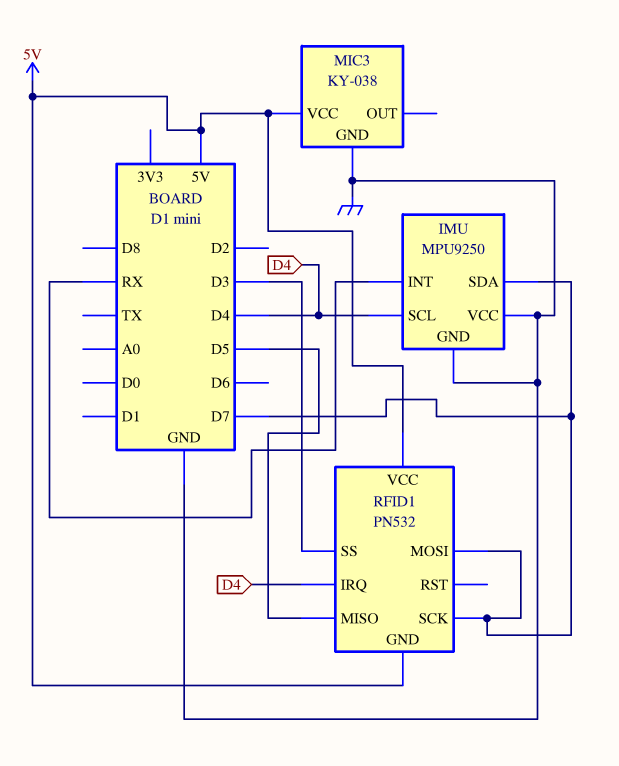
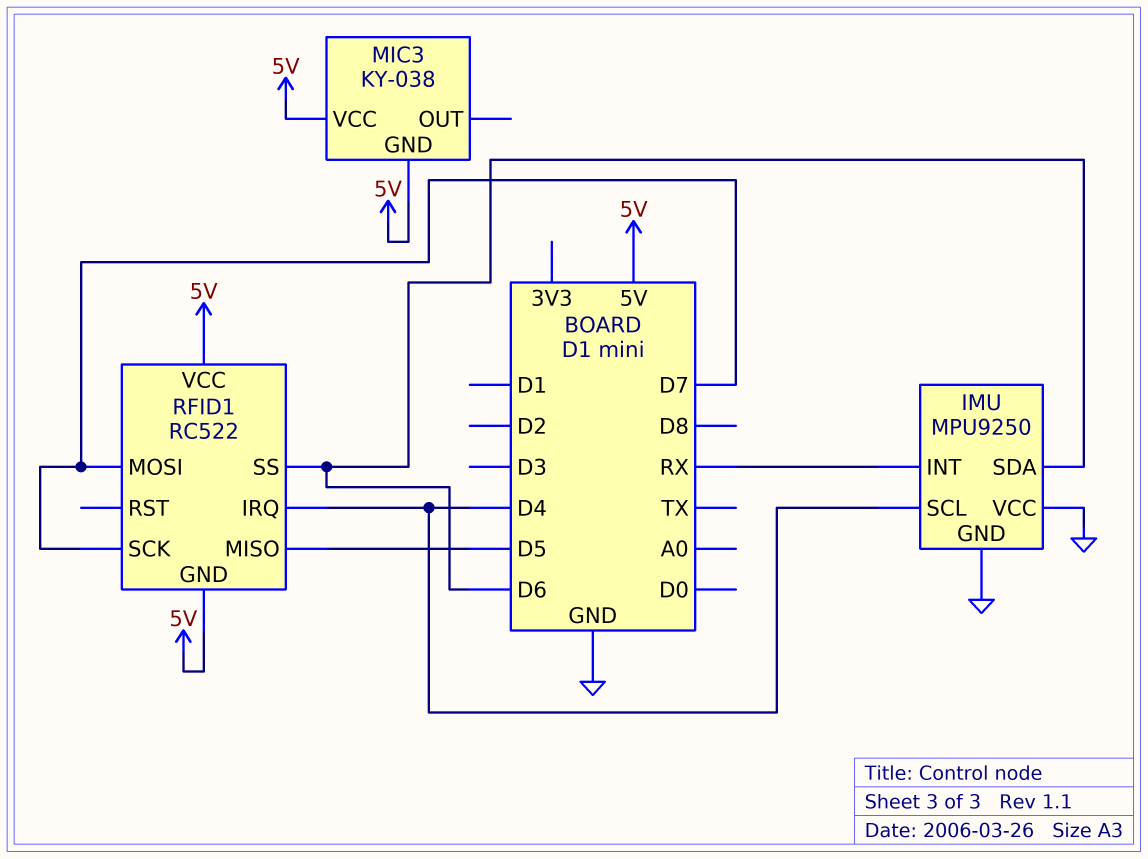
IMU pin SDA: D7 -> D6
MIC3 pin GND: GND -> 5V
RFID1: PN532 -> RC522
RFID1 pin SS: D3 -> D6

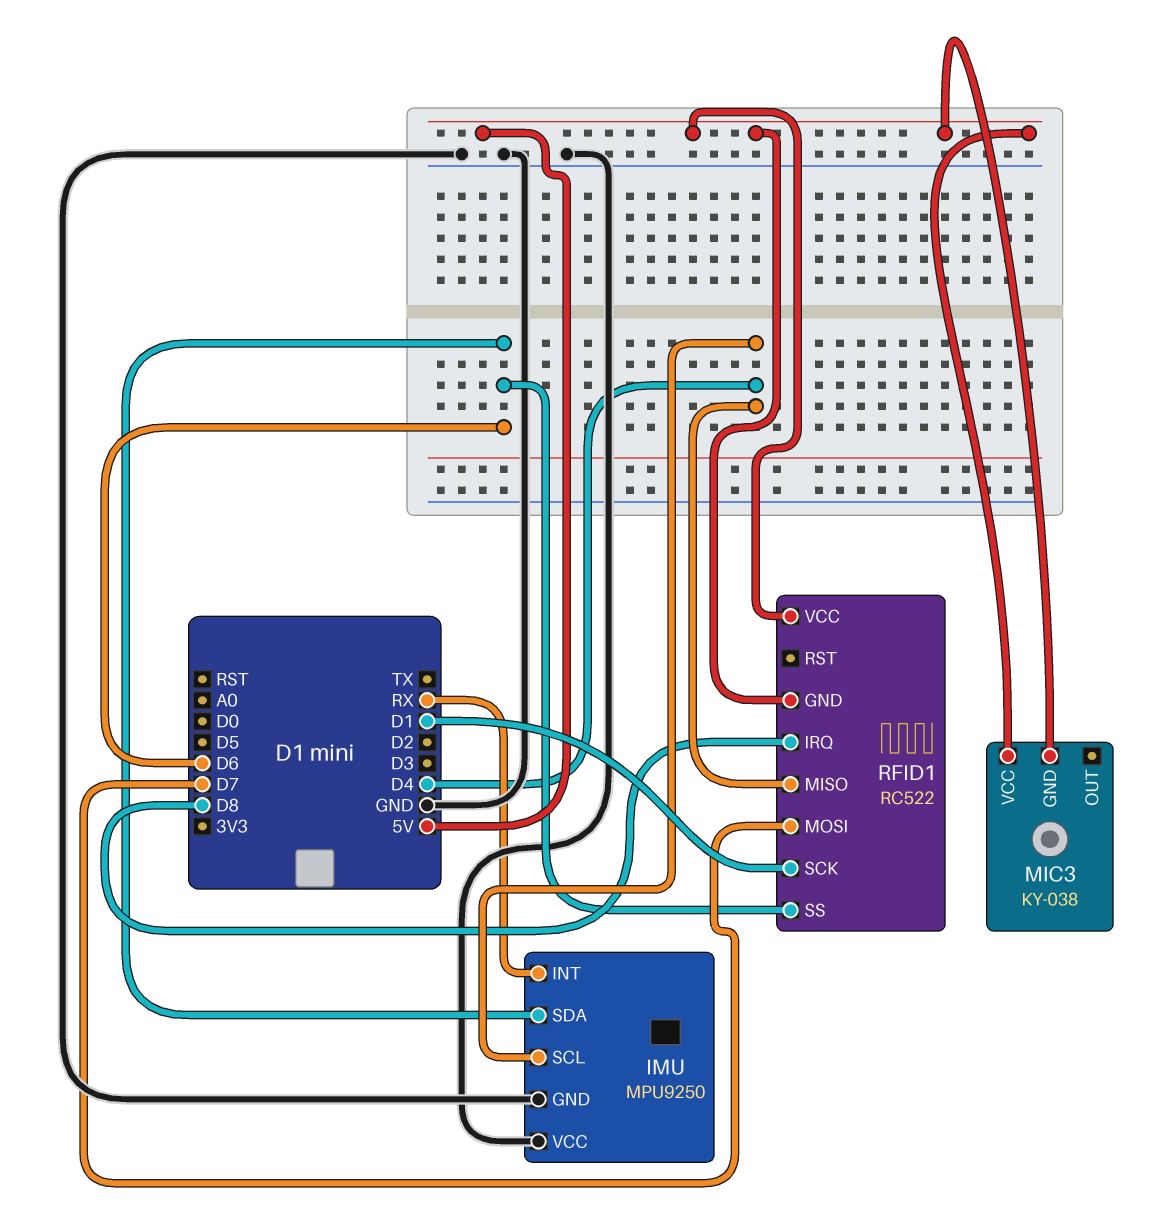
RFID1 pin IRQ: D4 -> D8
RFID1 pin MISO: D5 -> D4
RFID1 pin SCK: D7 -> D1

